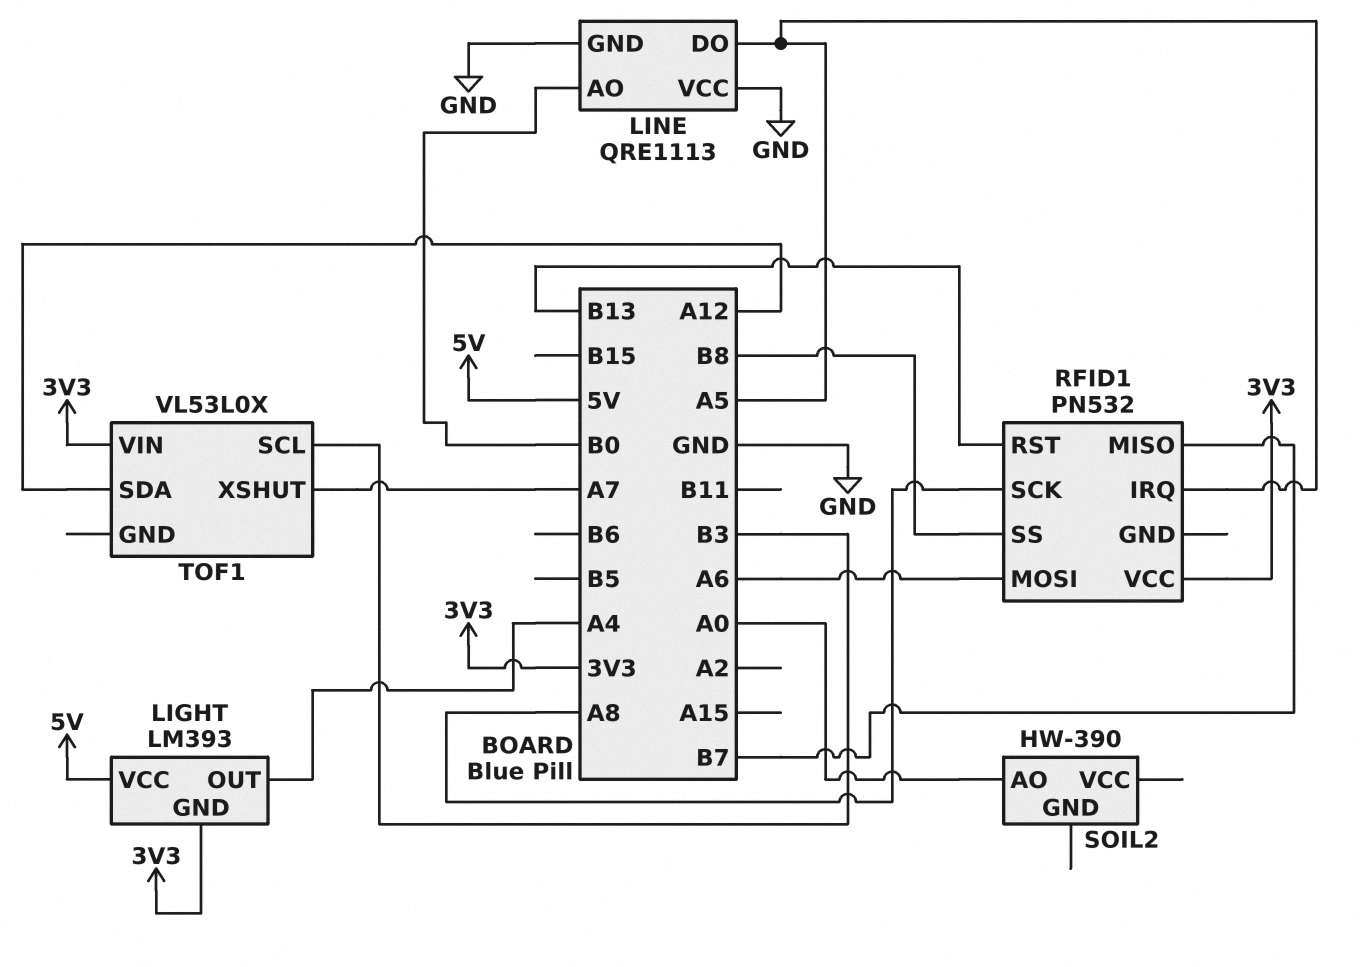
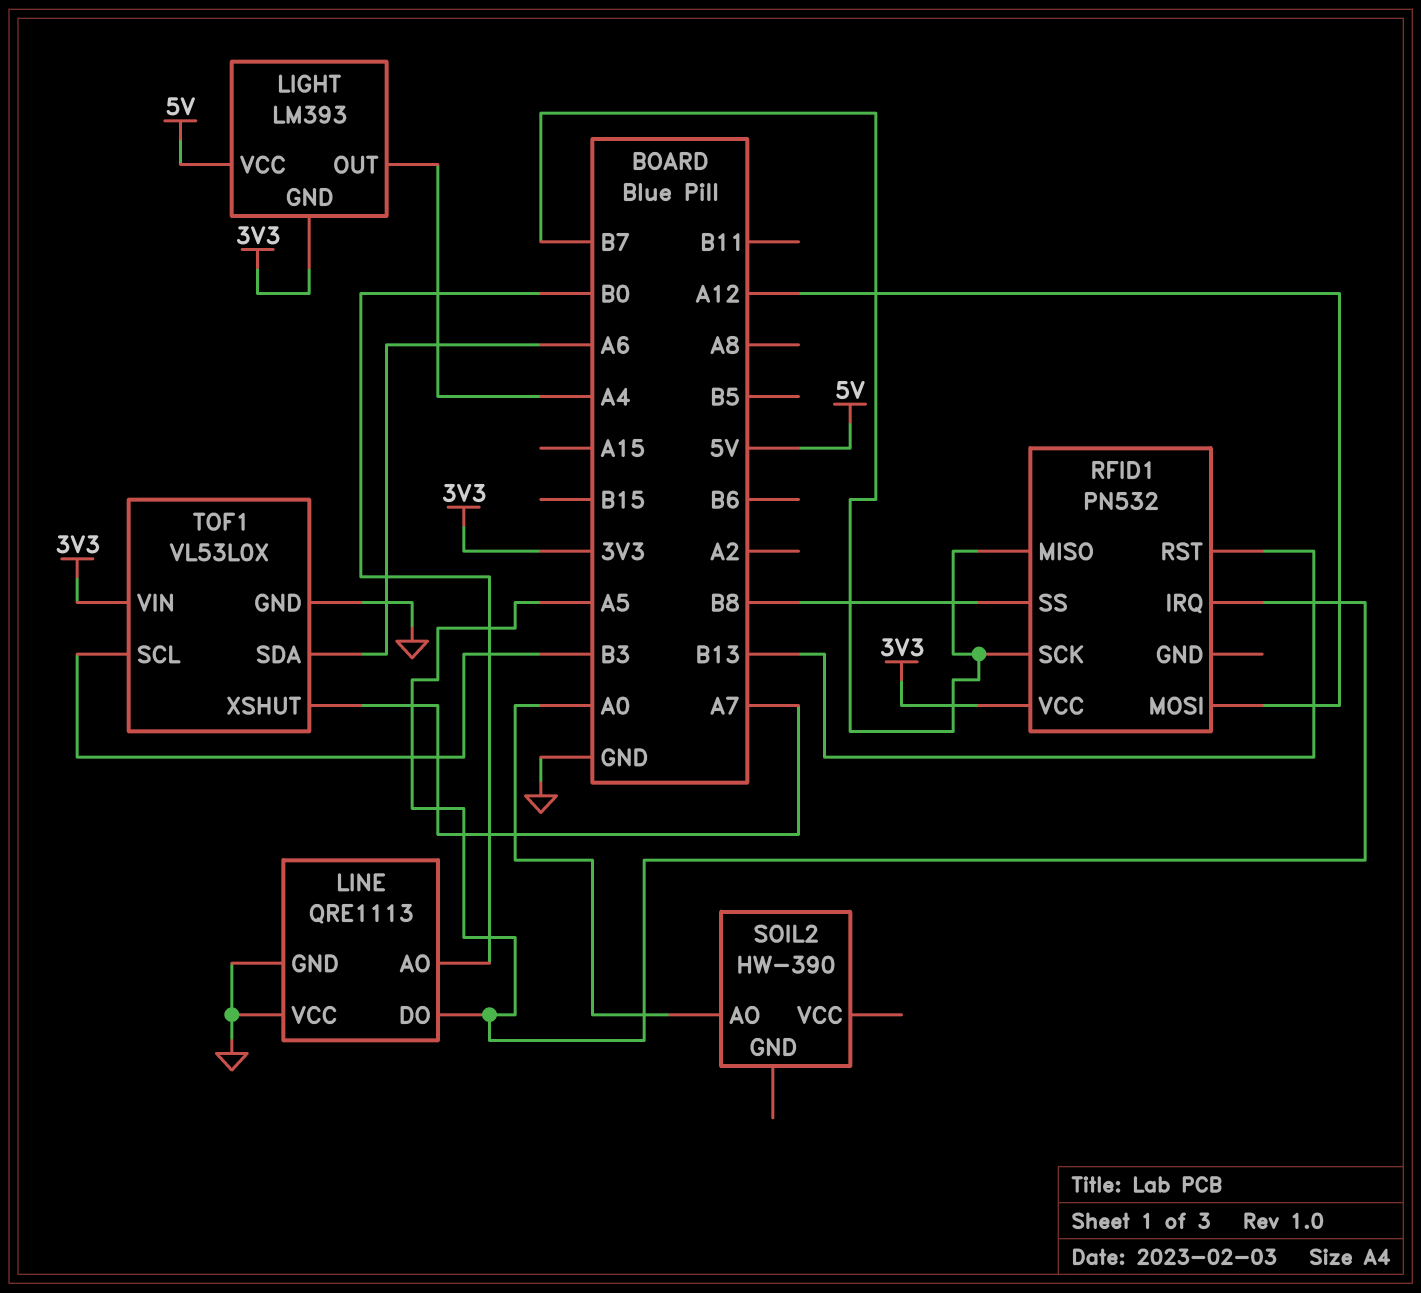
RFID1 pin MOSI: A6 -> A12
RFID1 pin SCK: A8 -> B7
TOF1 pin GND: none -> GND
TOF1 pin SDA: A12 -> A6

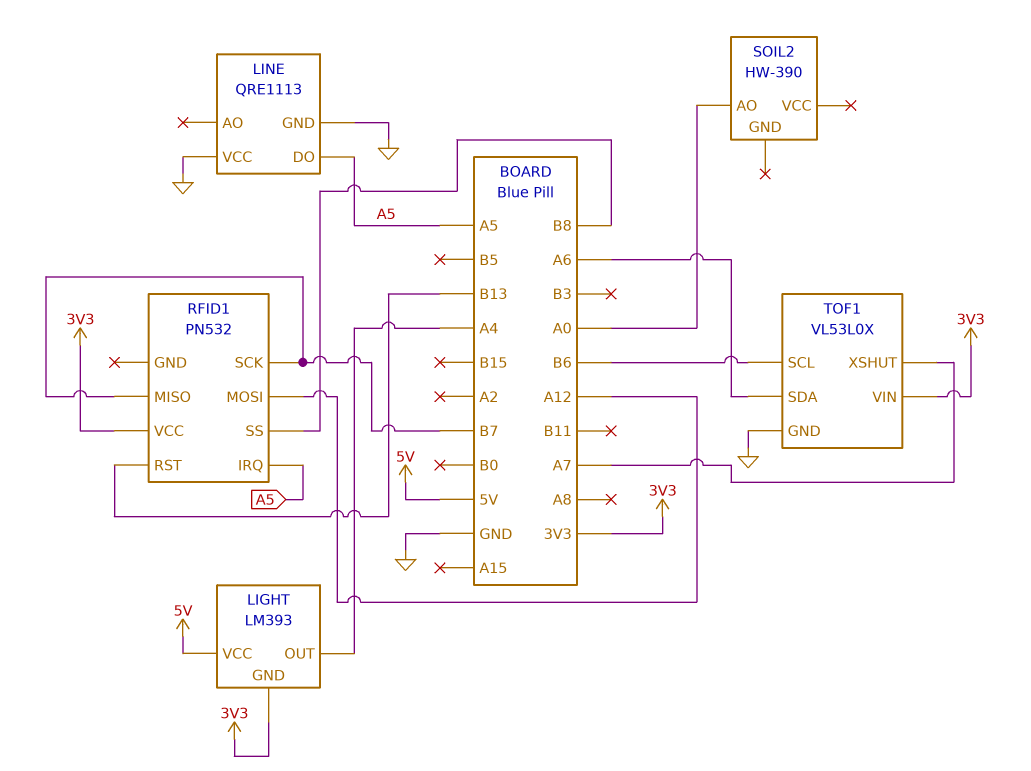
LINE pin AO: B0 -> none
TOF1 pin SCL: B3 -> B6

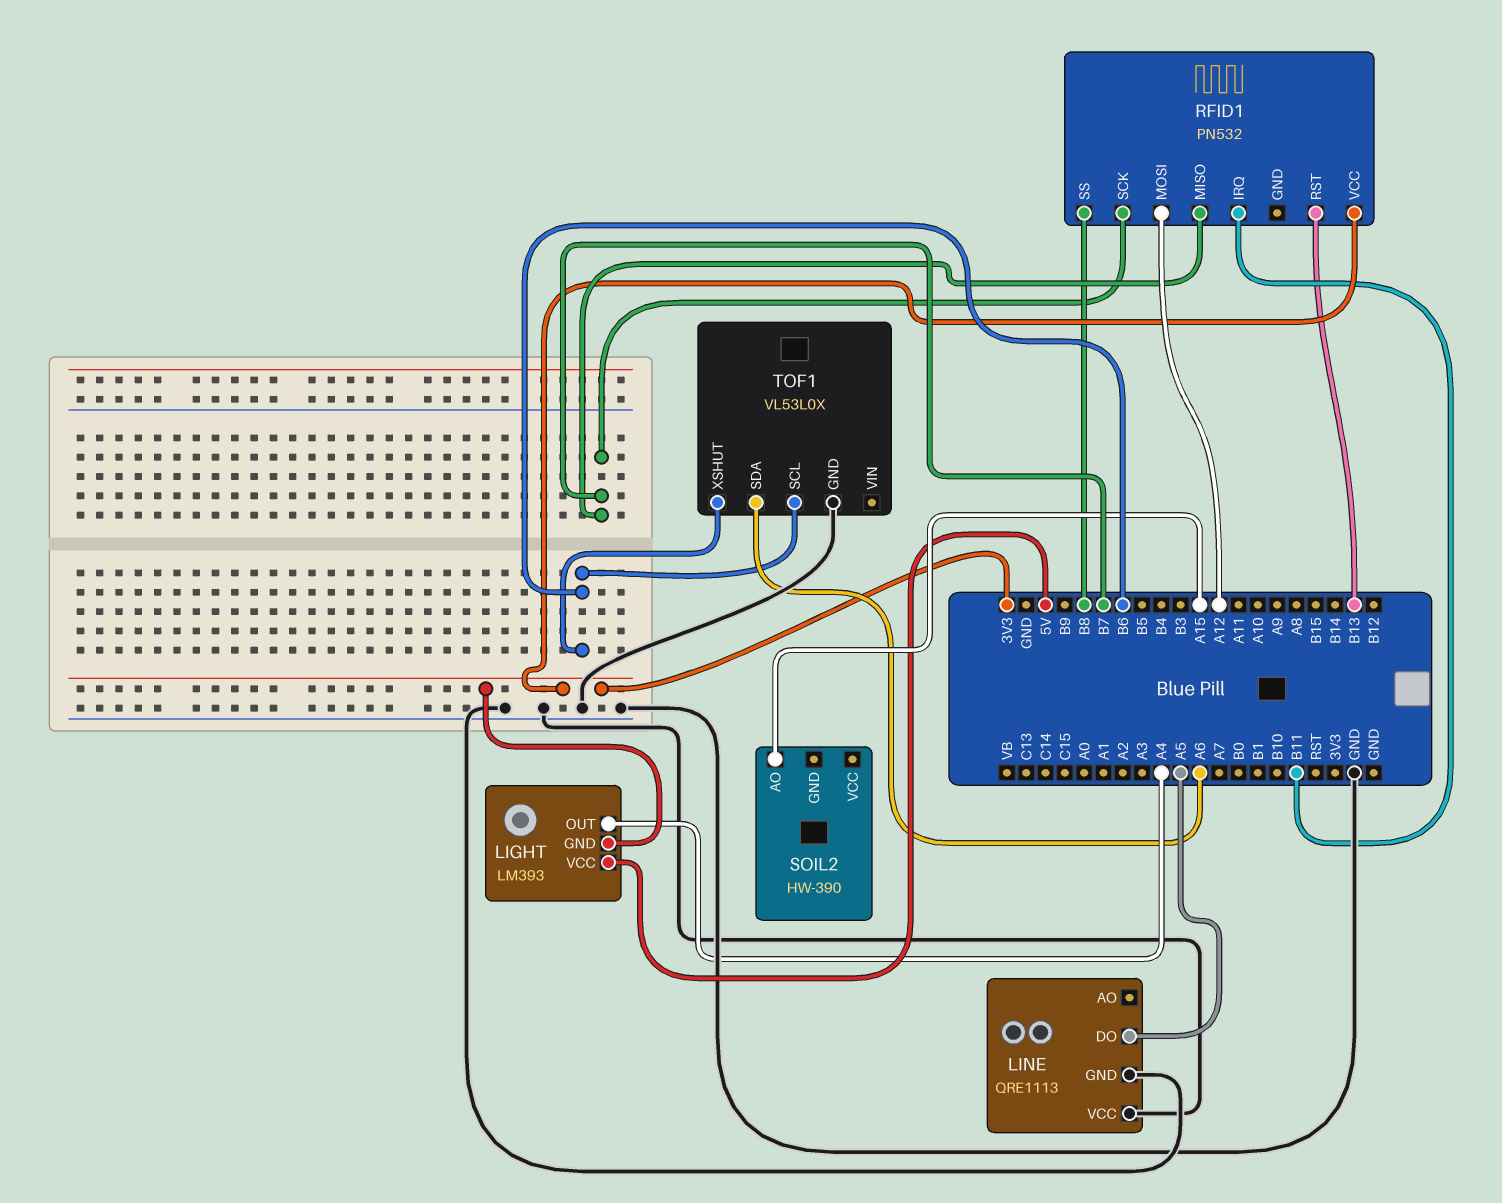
RFID1 pin IRQ: A5 -> B11
SOIL2 pin AO: A0 -> A15
TOF1 pin VIN: 3V3 -> none
TOF1 pin XSHUT: A7 -> B6

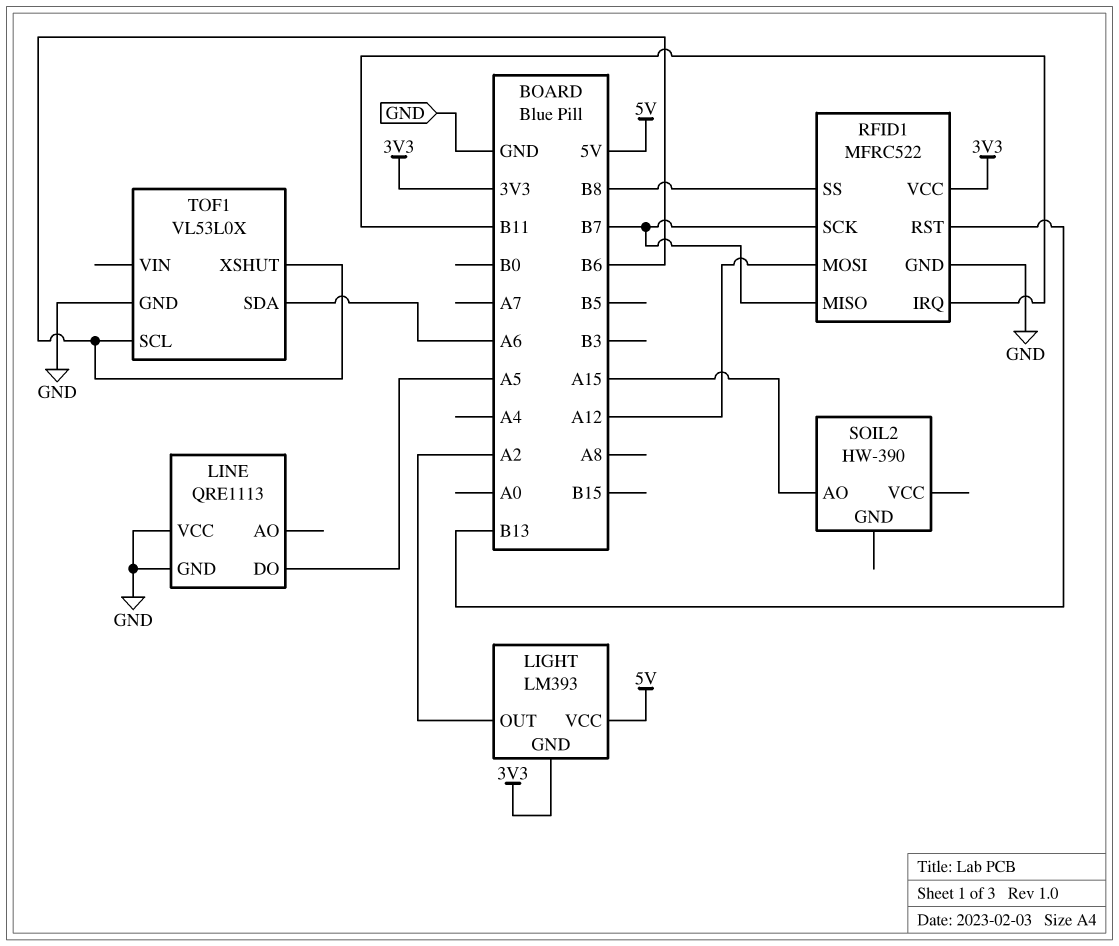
LIGHT pin OUT: A4 -> A2
RFID1: PN532 -> MFRC522
RFID1 pin GND: none -> GND

